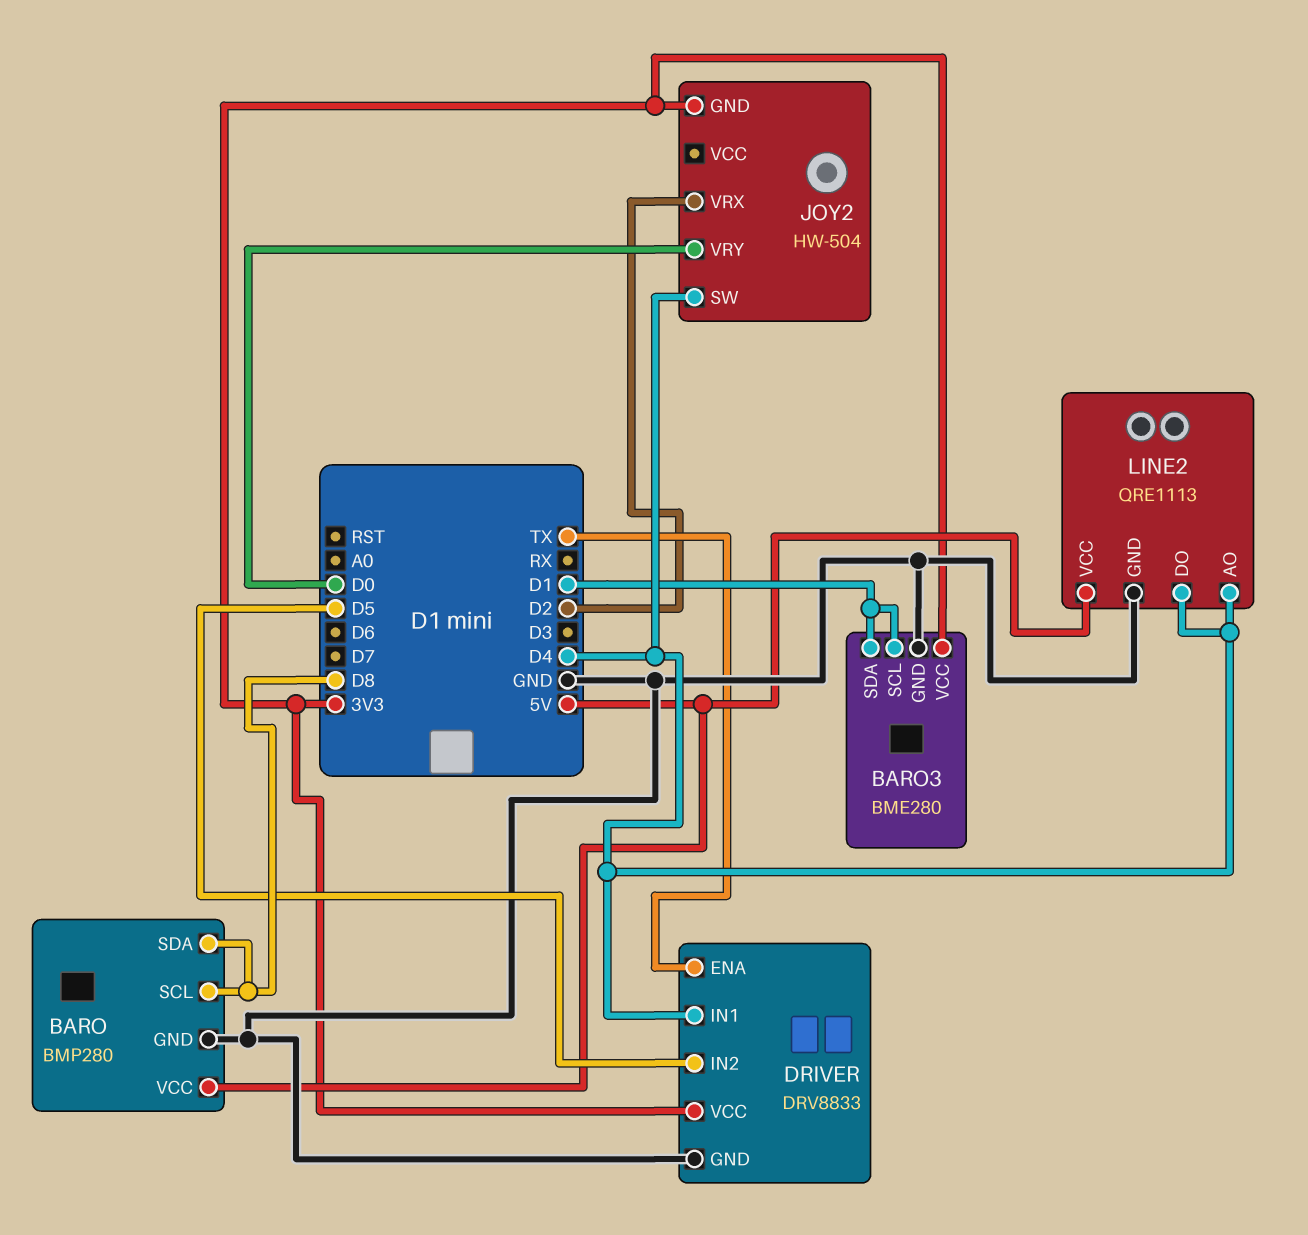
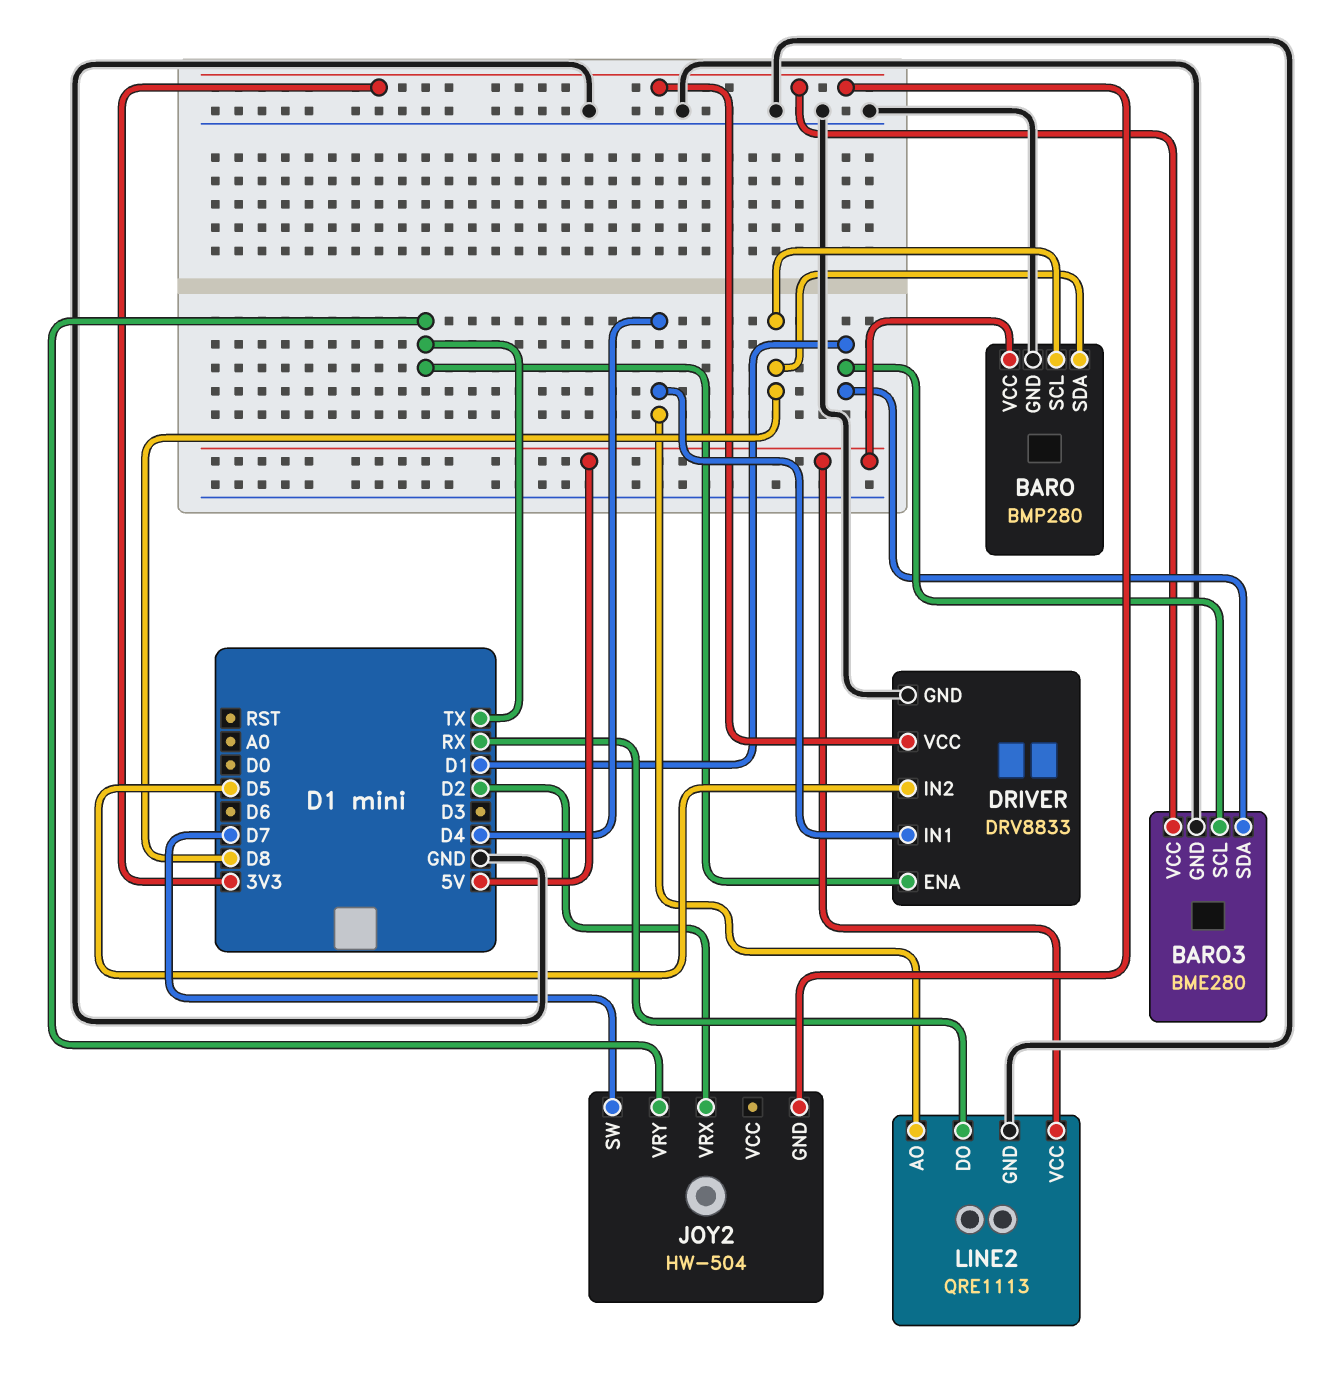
JOY2 pin SW: D4 -> D7
JOY2 pin VRY: D0 -> TX
LINE2 pin DO: D4 -> RX

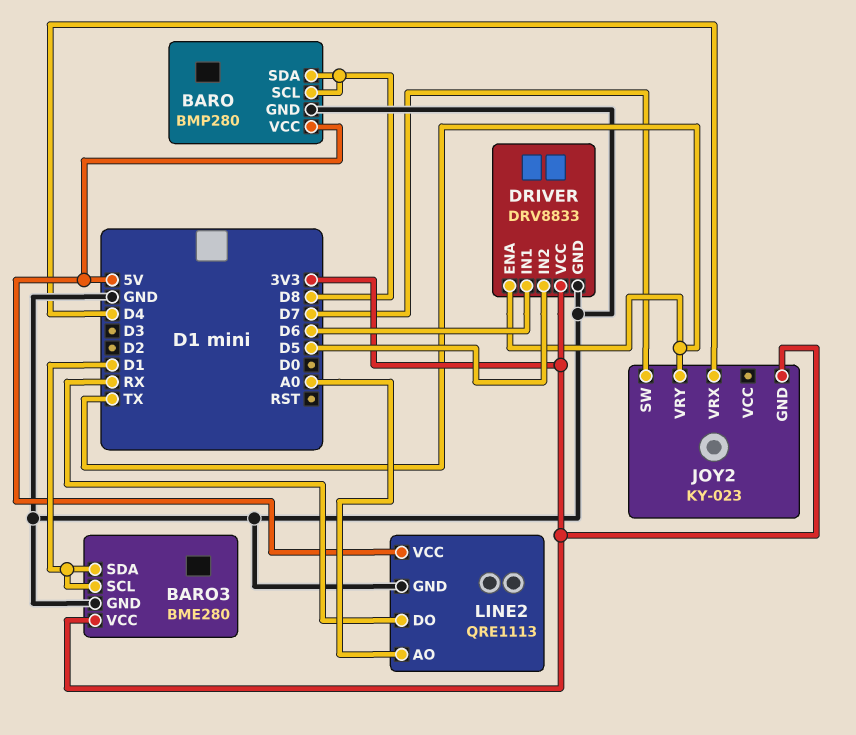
DRIVER pin IN1: D4 -> D6
JOY2: HW-504 -> KY-023
JOY2 pin VRX: D2 -> D4
LINE2 pin AO: D4 -> A0

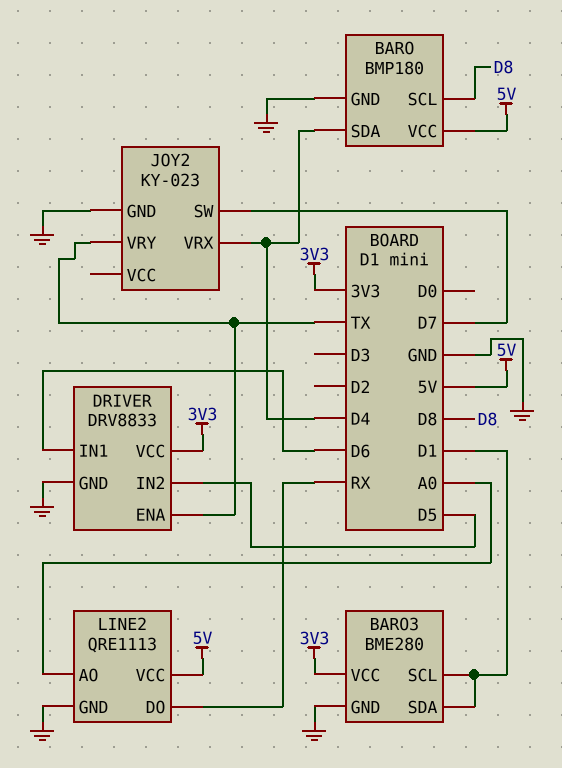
BARO: BMP280 -> BMP180
BARO pin SDA: D8 -> D4
JOY2 pin GND: 3V3 -> GND

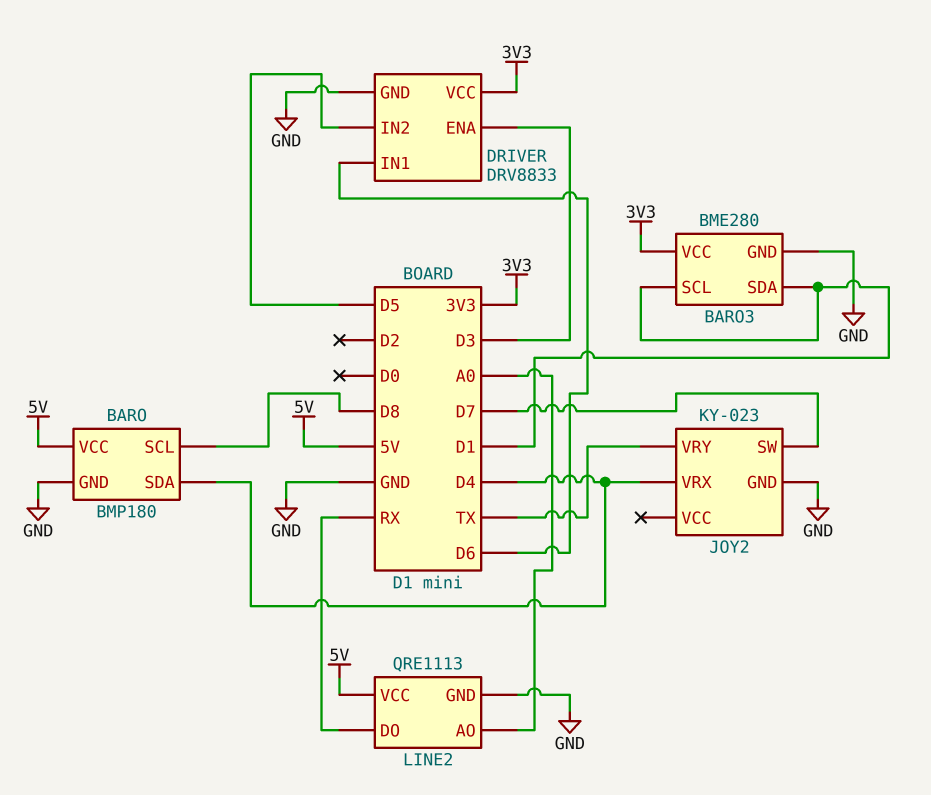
DRIVER pin ENA: TX -> D3

